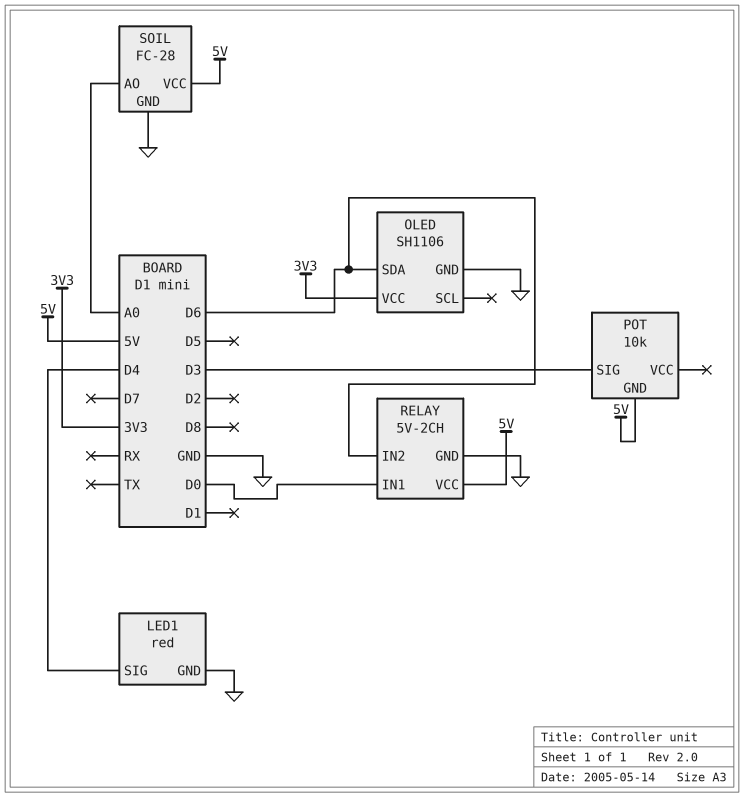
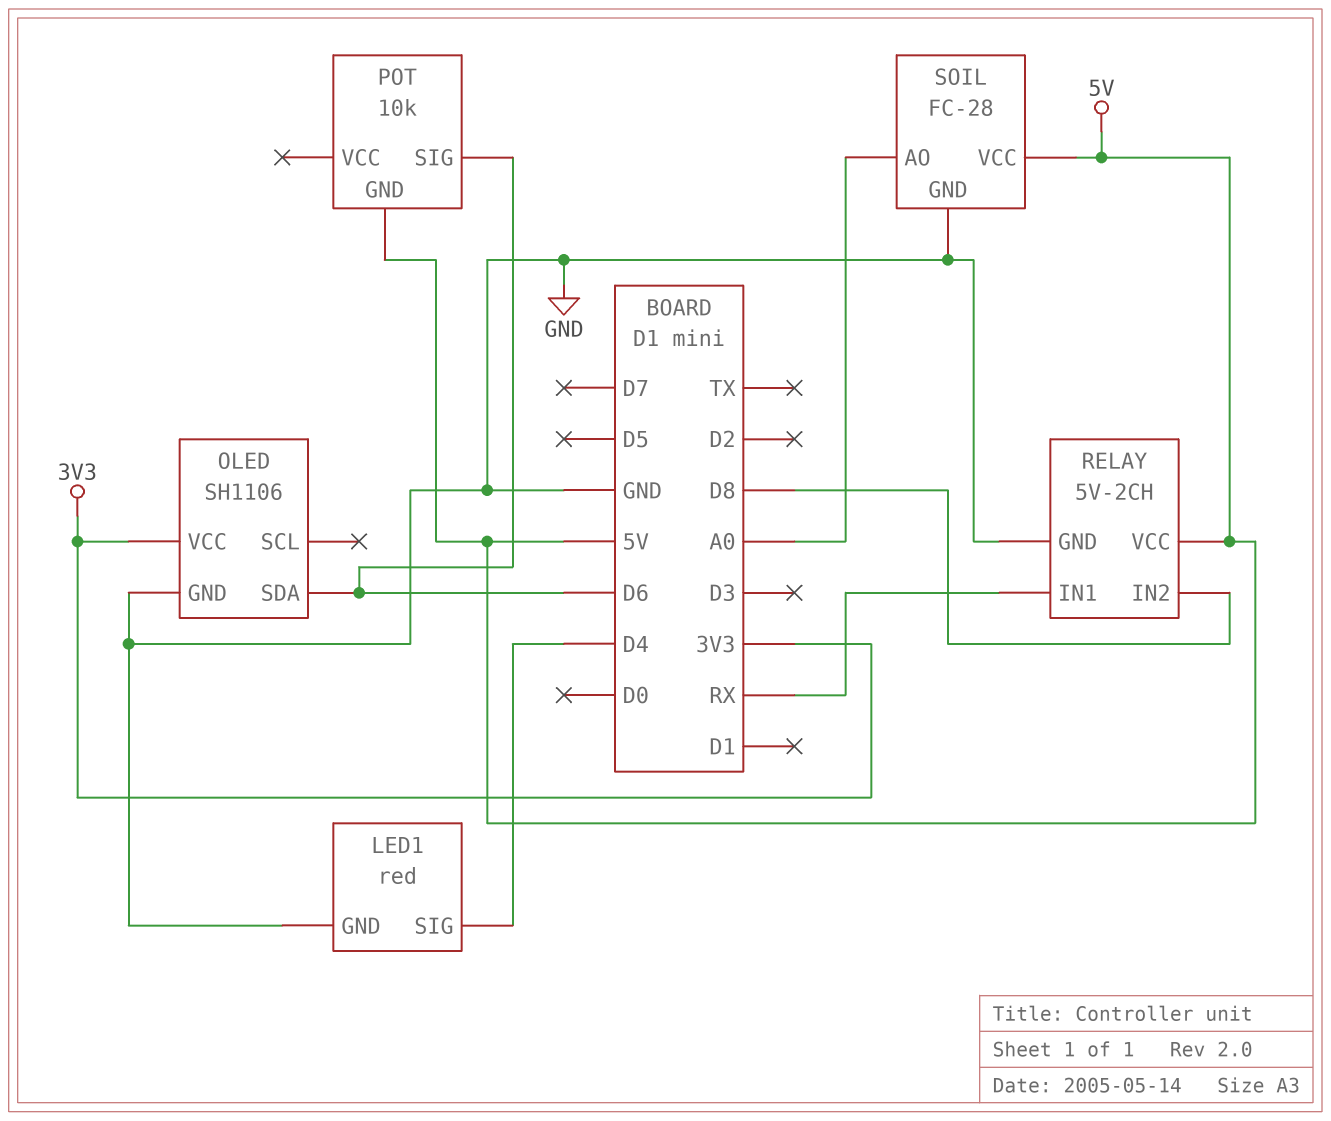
POT pin SIG: D3 -> D6
RELAY pin IN1: D0 -> RX
RELAY pin IN2: D6 -> D8

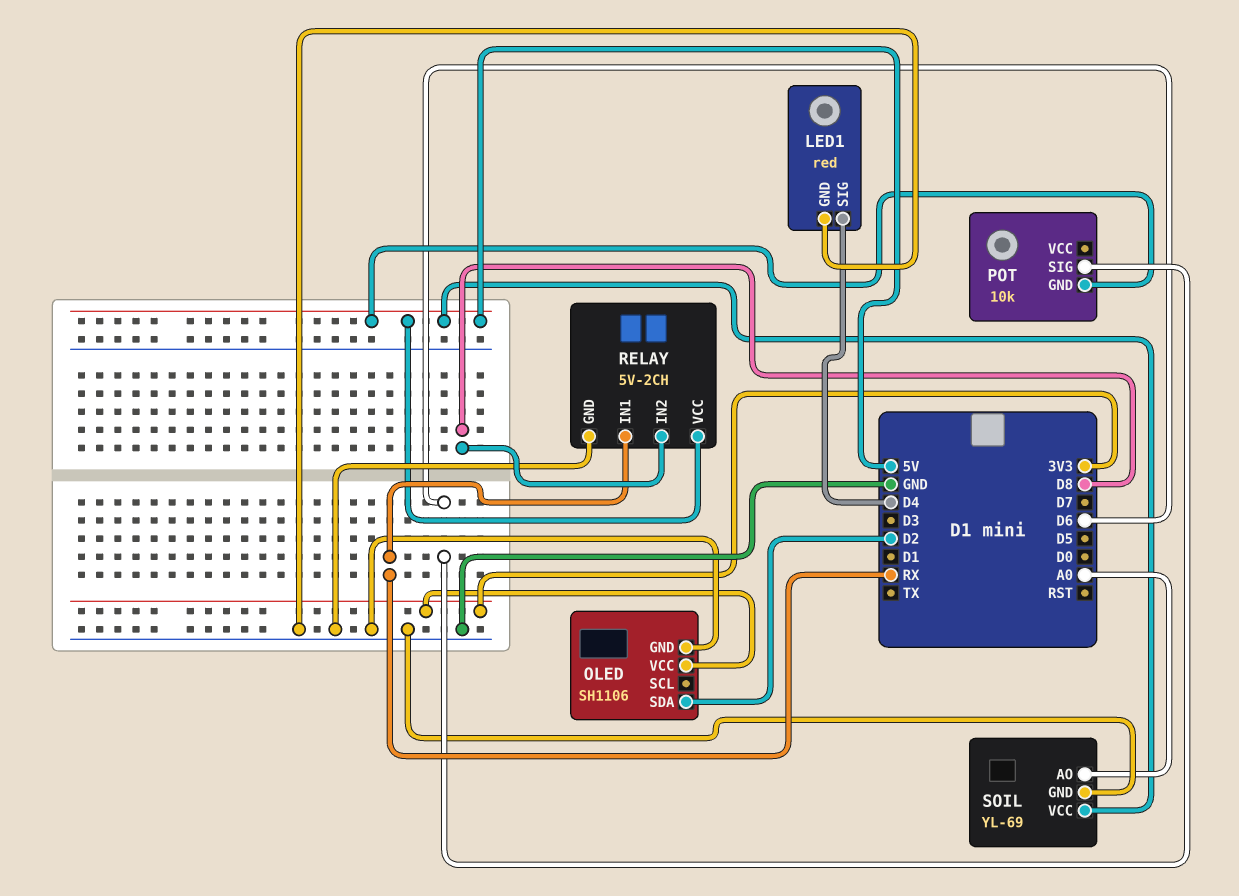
OLED pin SDA: D6 -> D2
SOIL: FC-28 -> YL-69

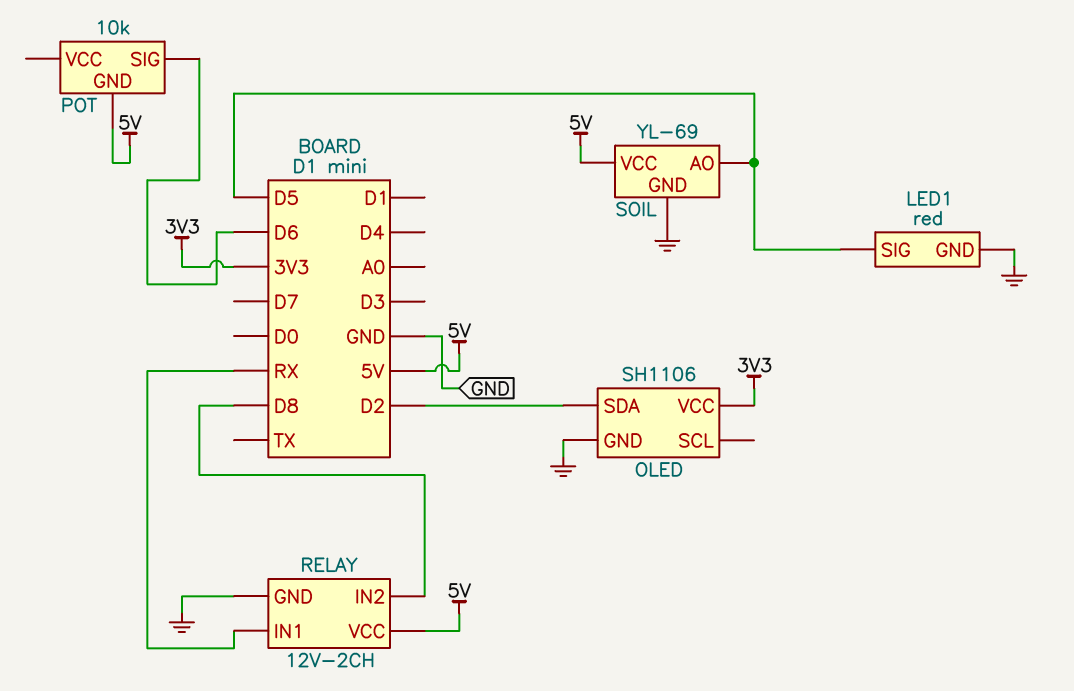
LED1 pin SIG: D4 -> D5
RELAY: 5V-2CH -> 12V-2CH
SOIL pin AO: A0 -> D5

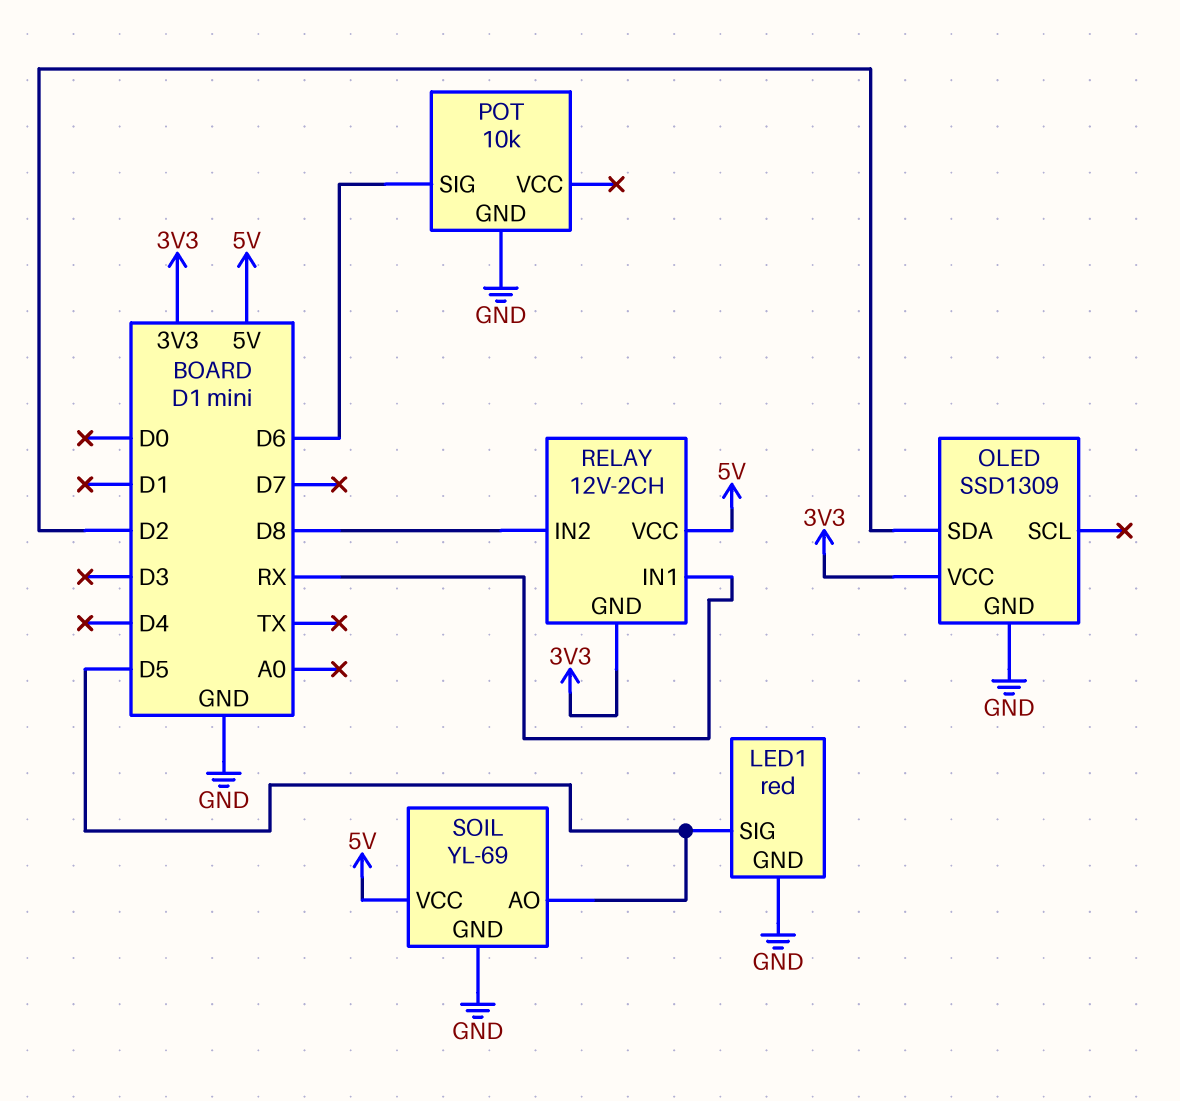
OLED: SH1106 -> SSD1309
POT pin GND: 5V -> GND
RELAY pin GND: GND -> 3V3

